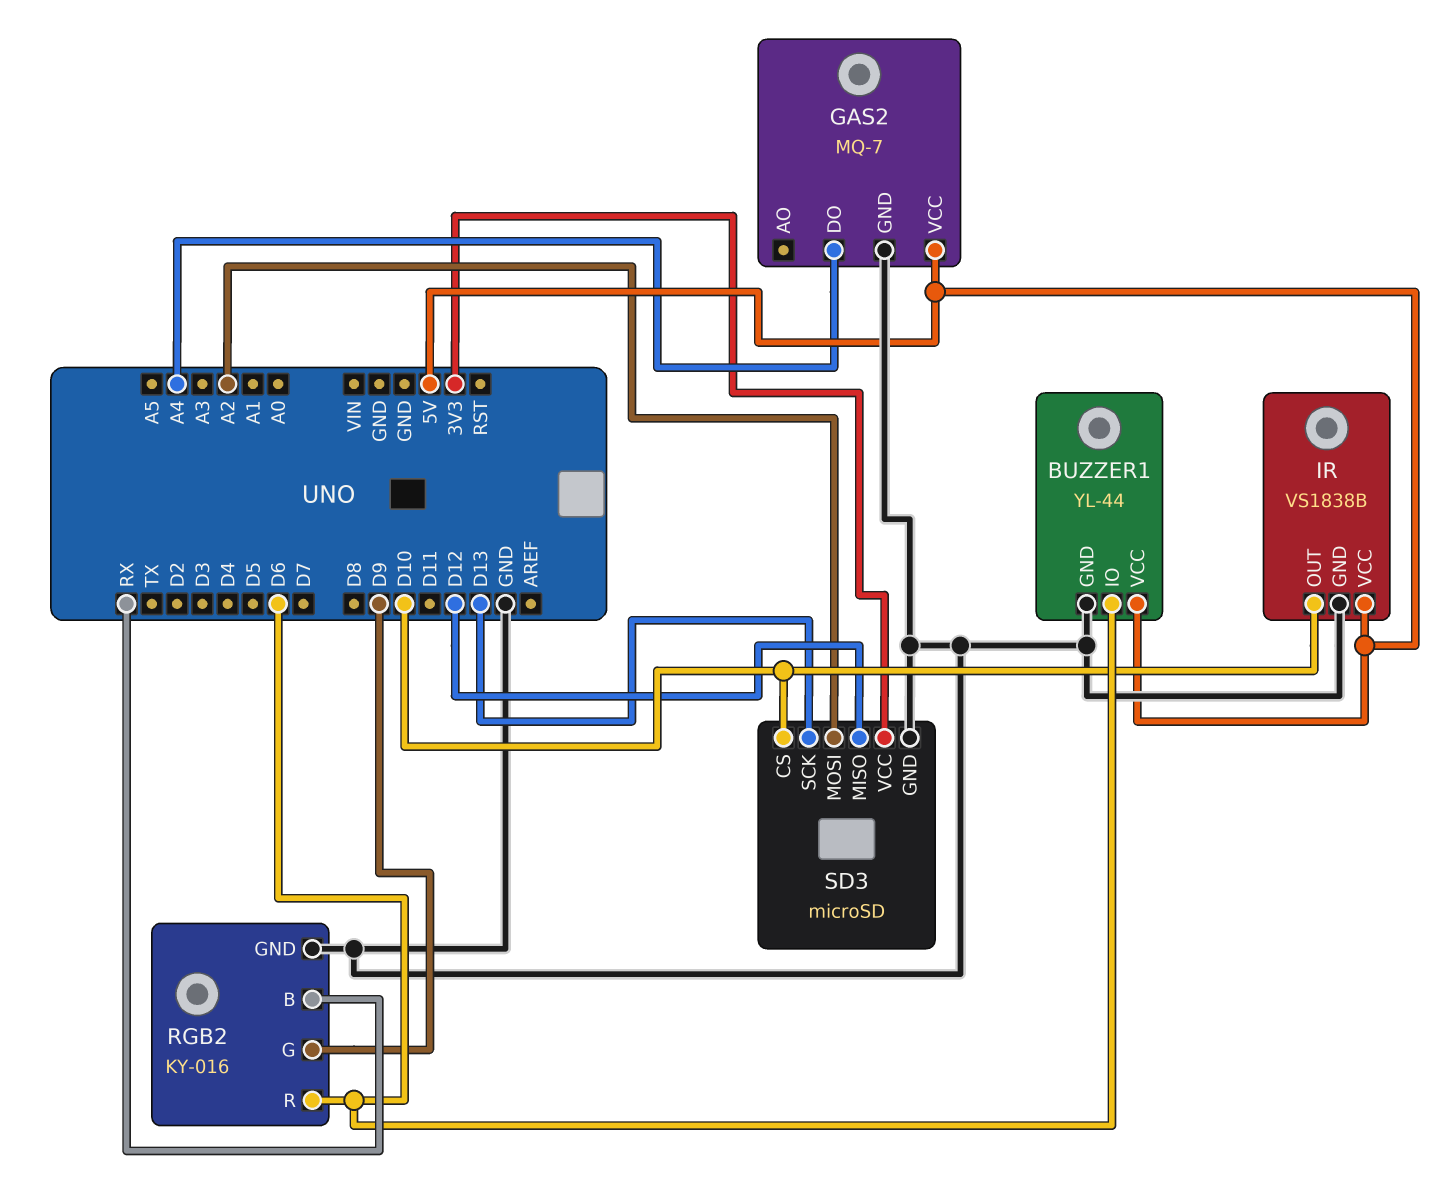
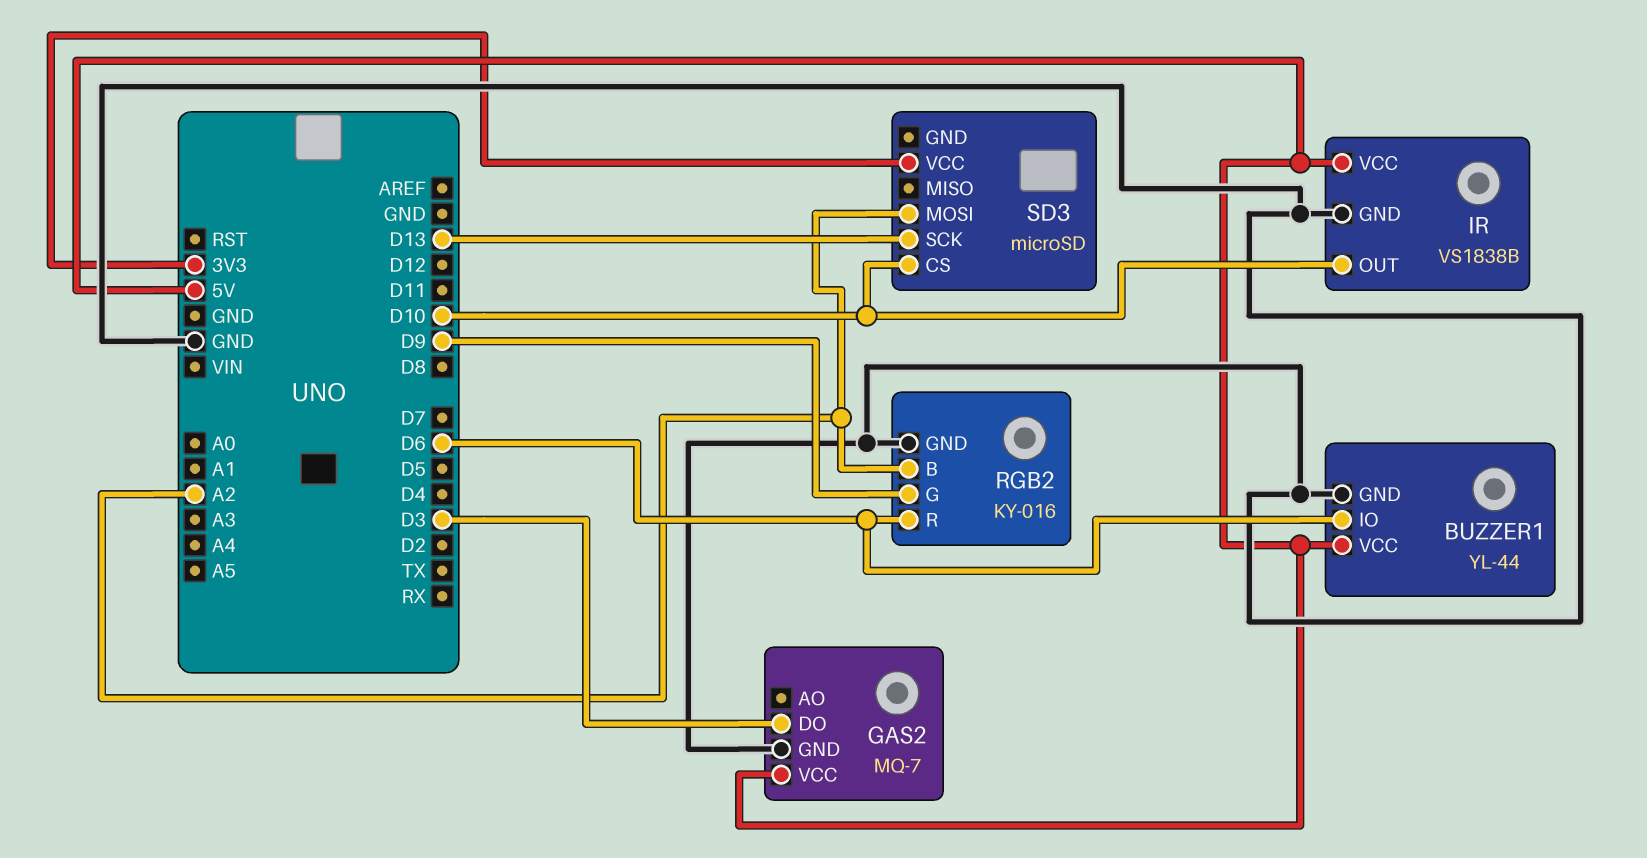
GAS2 pin DO: A4 -> D3
RGB2 pin B: RX -> A2
SD3 pin GND: GND -> none
SD3 pin MISO: D12 -> none

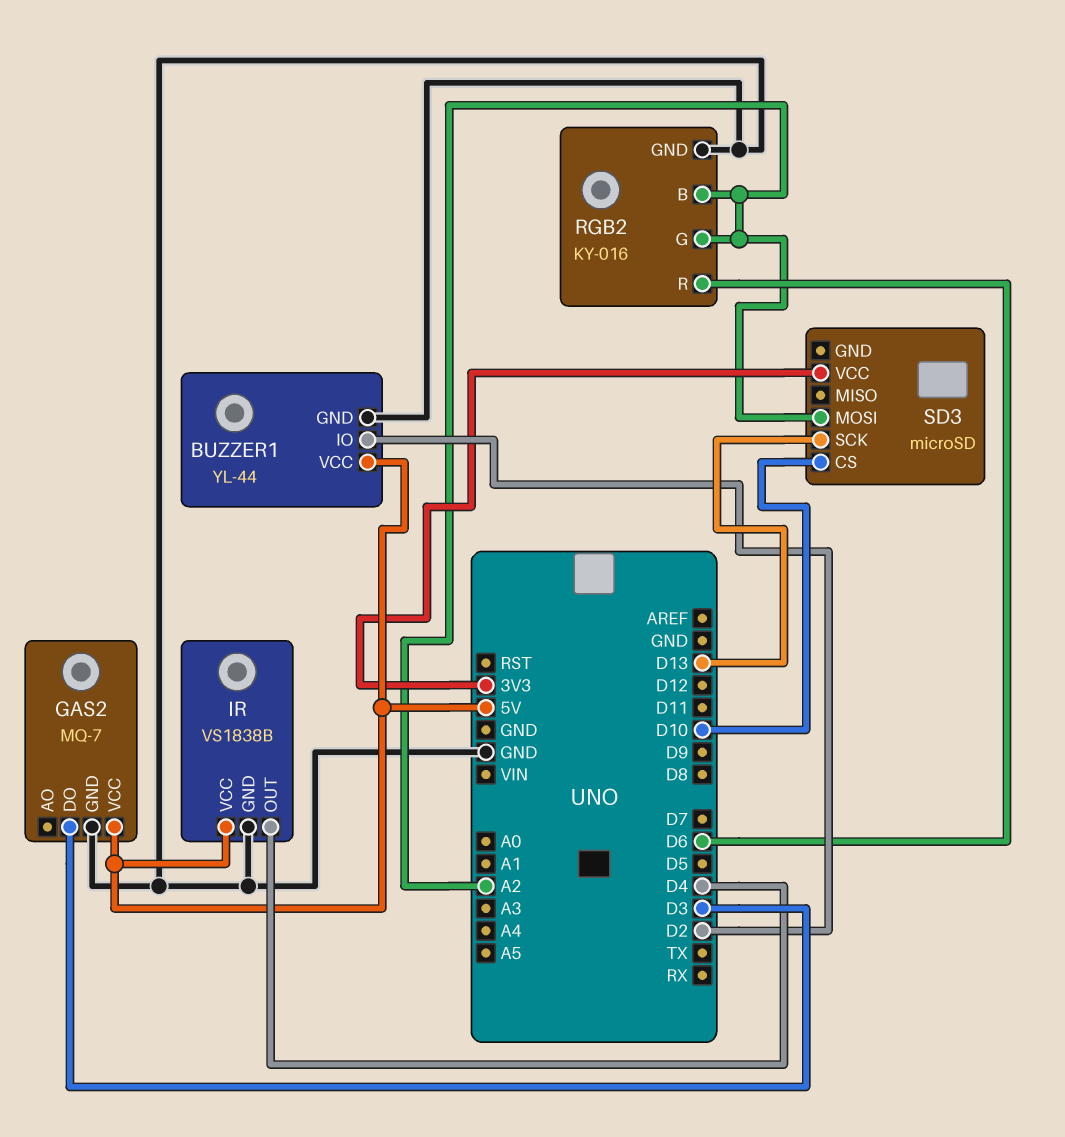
BUZZER1 pin IO: D6 -> D2
IR pin OUT: D10 -> D4
RGB2 pin G: D9 -> A2

